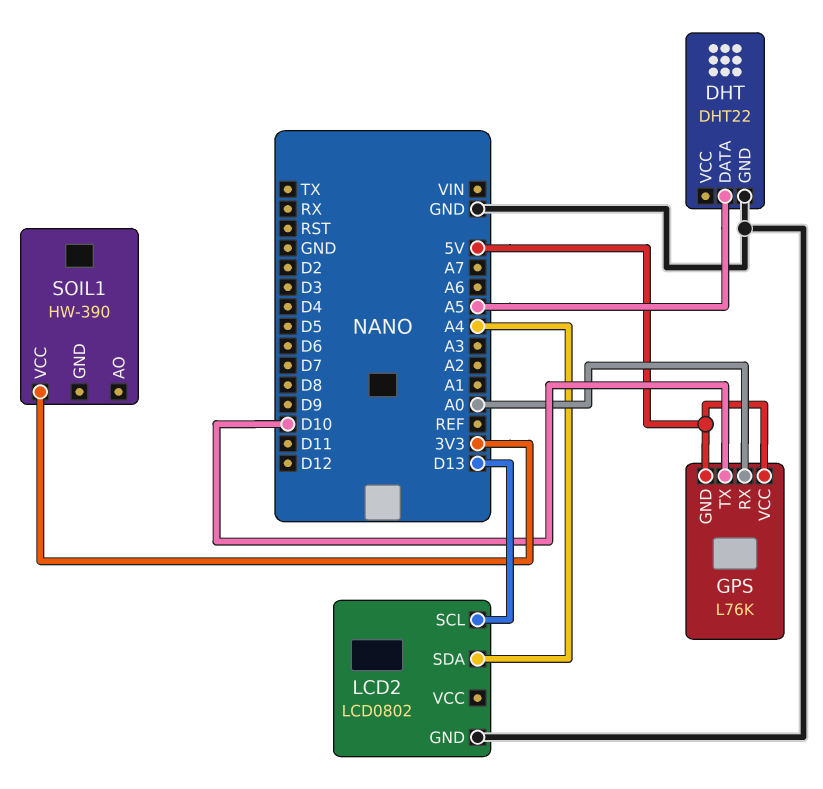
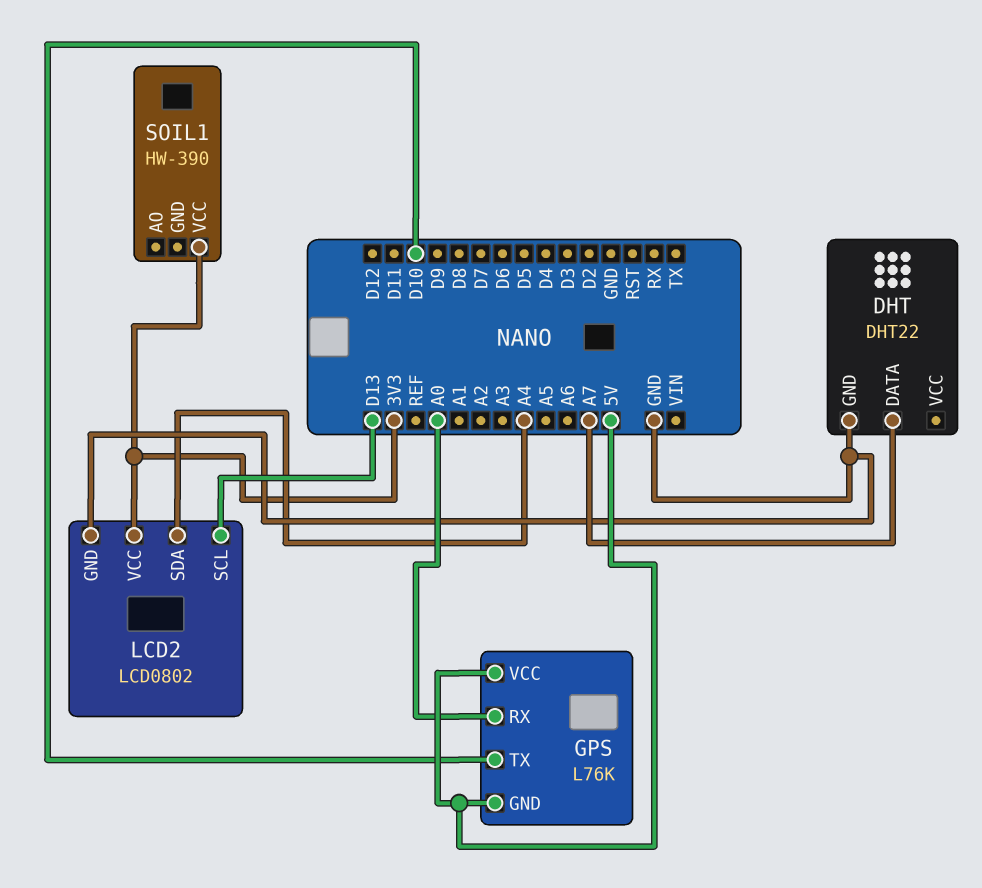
DHT pin DATA: A5 -> A7
LCD2 pin VCC: none -> 3V3

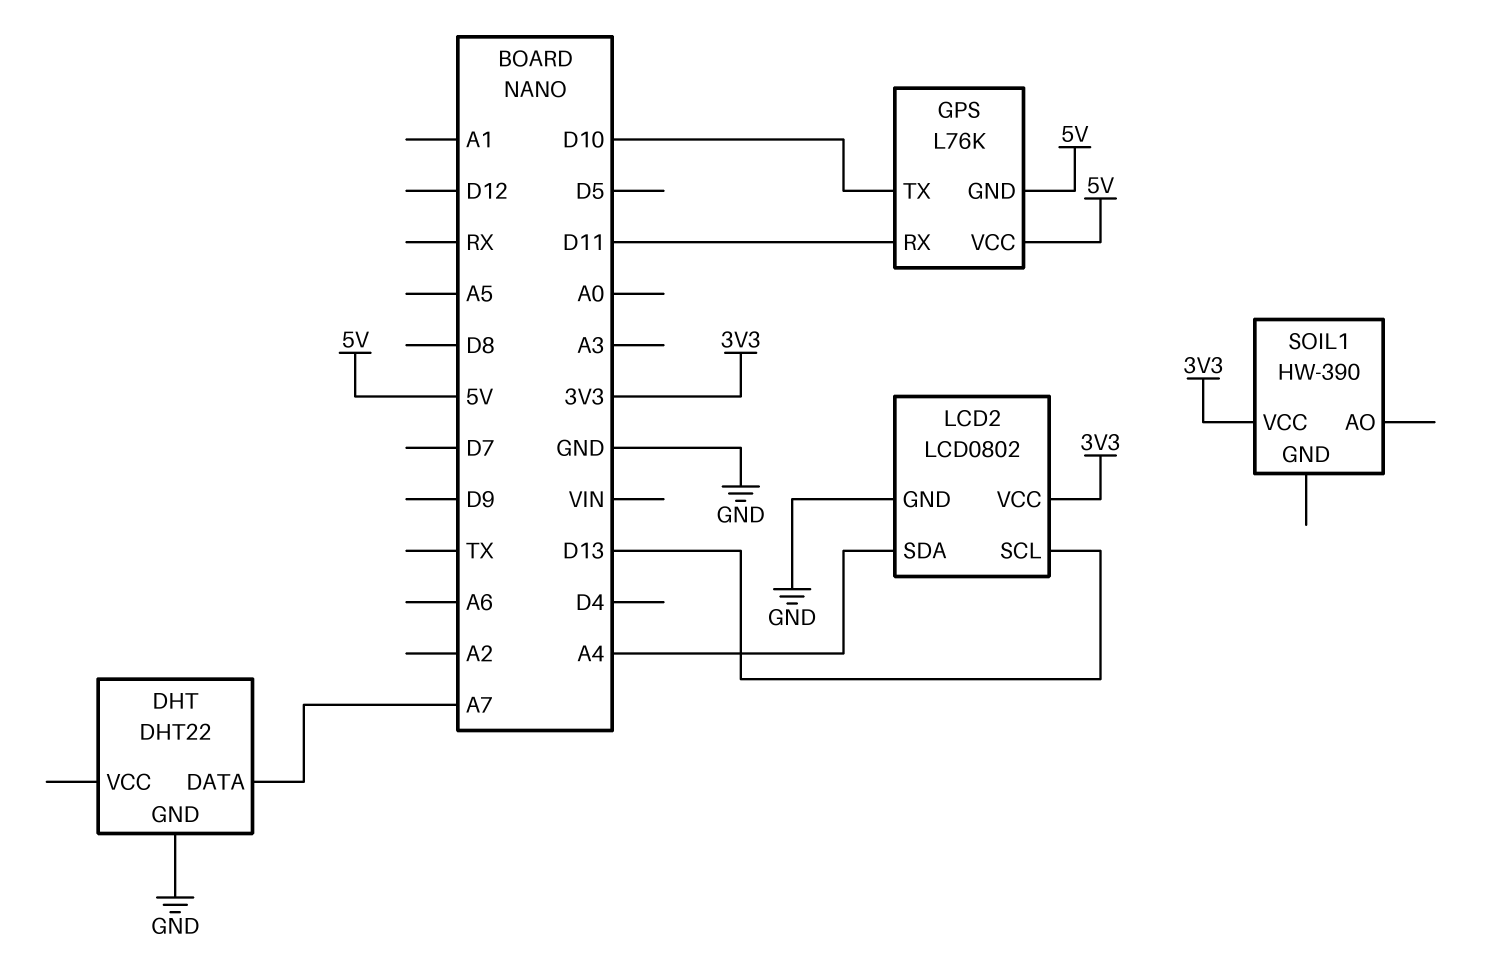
GPS pin RX: A0 -> D11

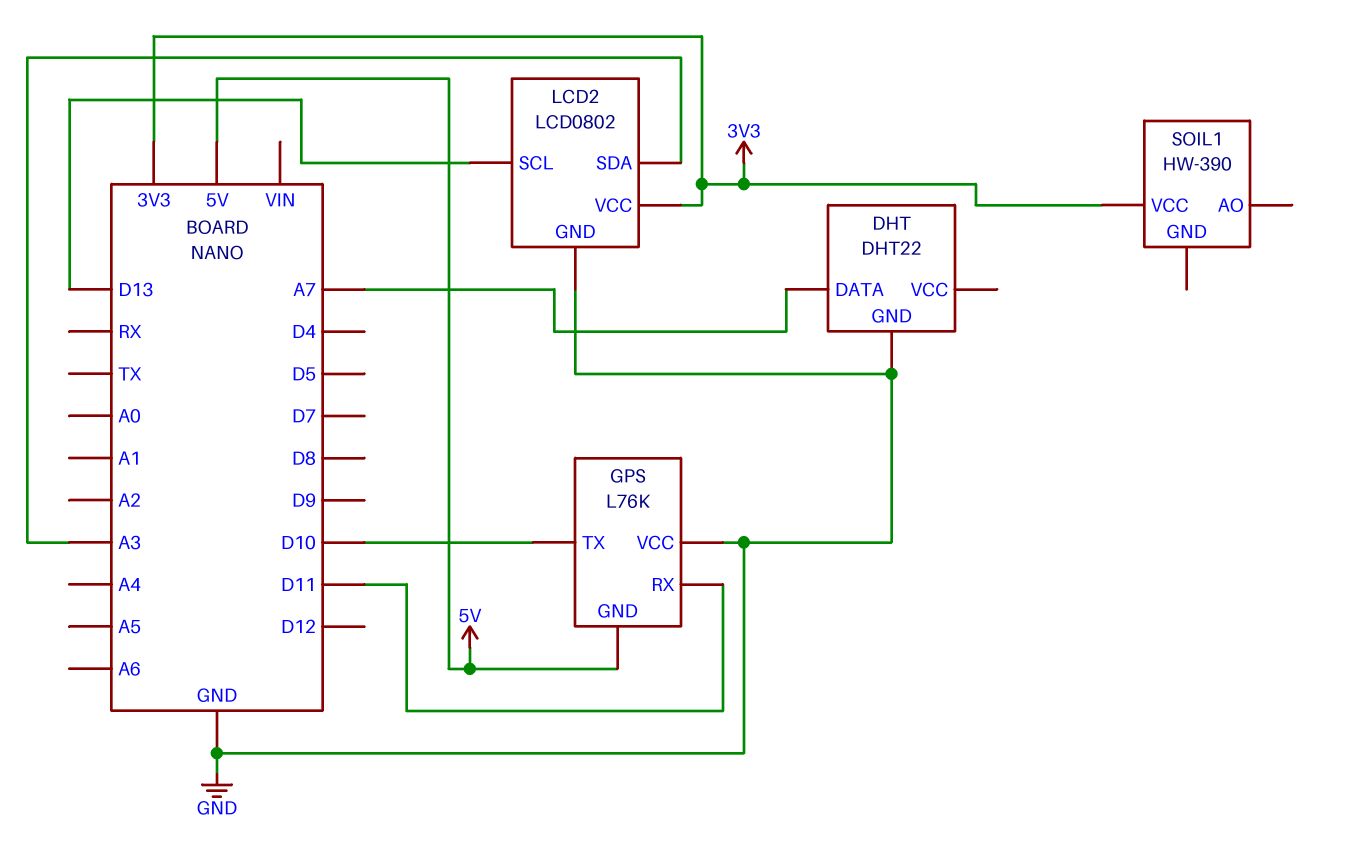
GPS pin VCC: 5V -> GND
LCD2 pin SDA: A4 -> A3

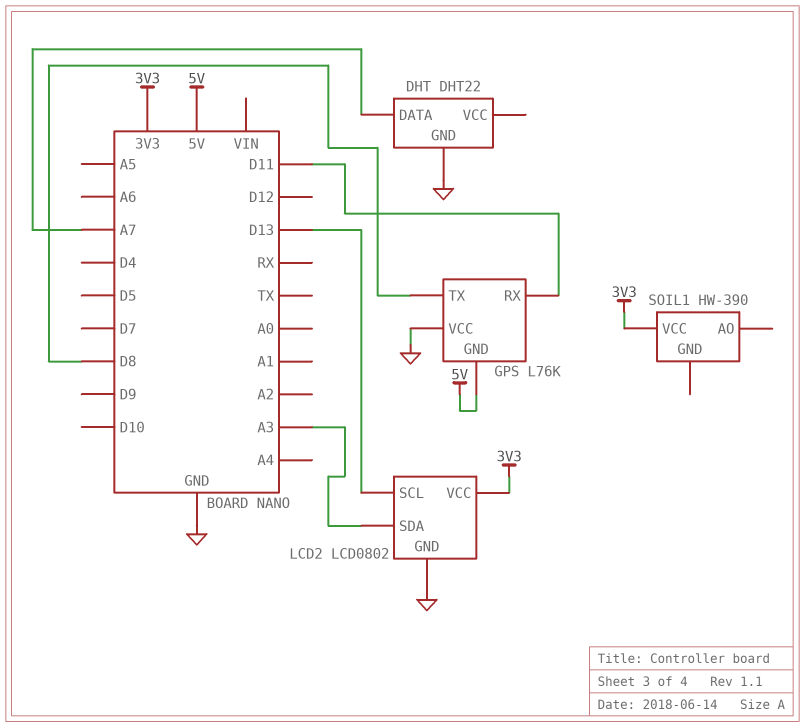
GPS pin TX: D10 -> D8

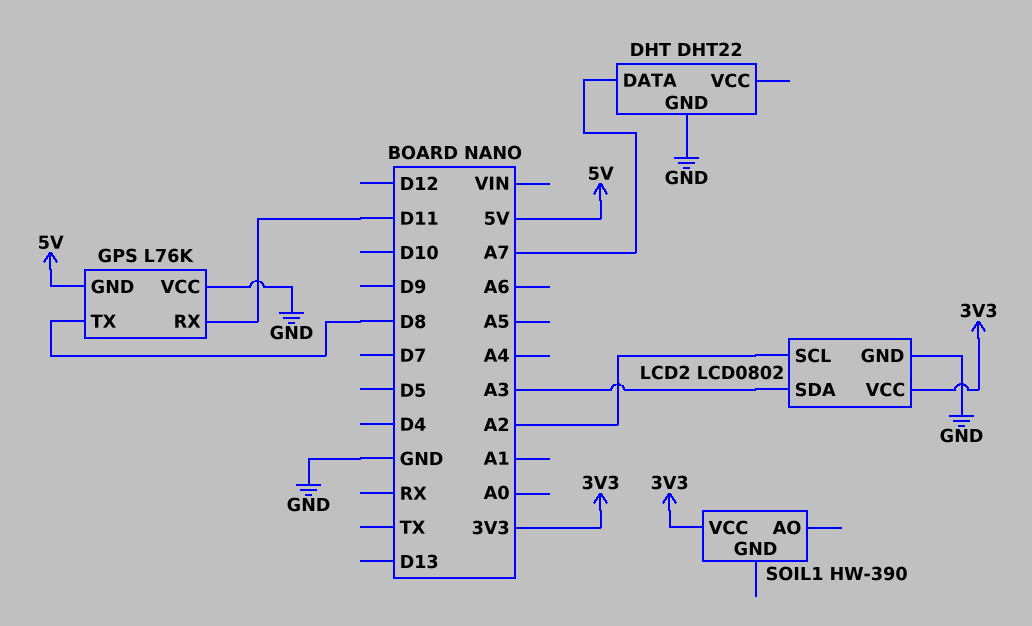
LCD2 pin SCL: D13 -> A2

